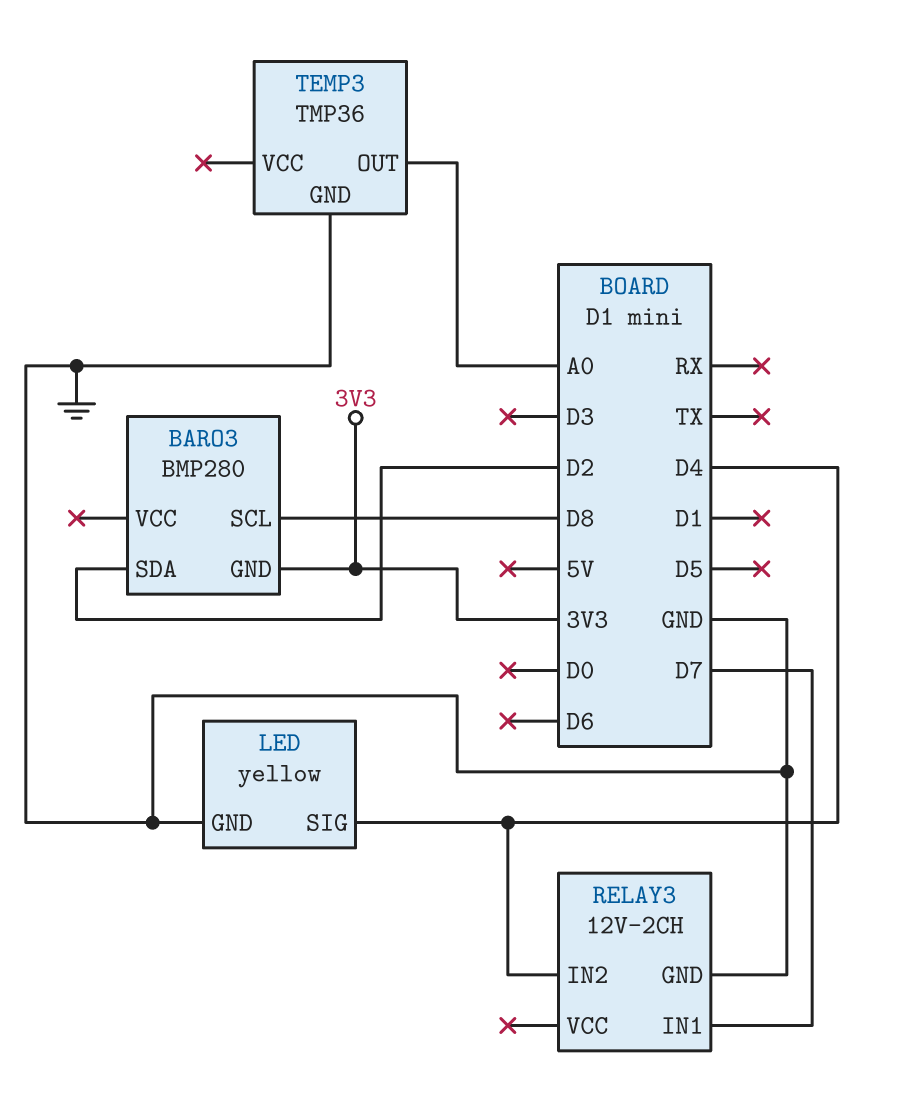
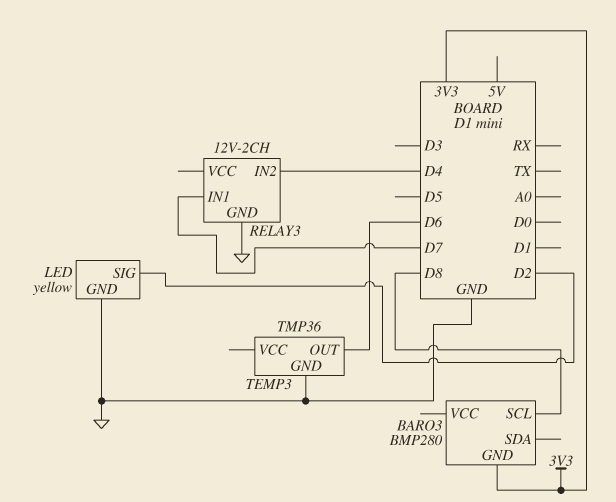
BARO3 pin SDA: D2 -> none
LED pin SIG: D4 -> D2
TEMP3 pin OUT: A0 -> D6

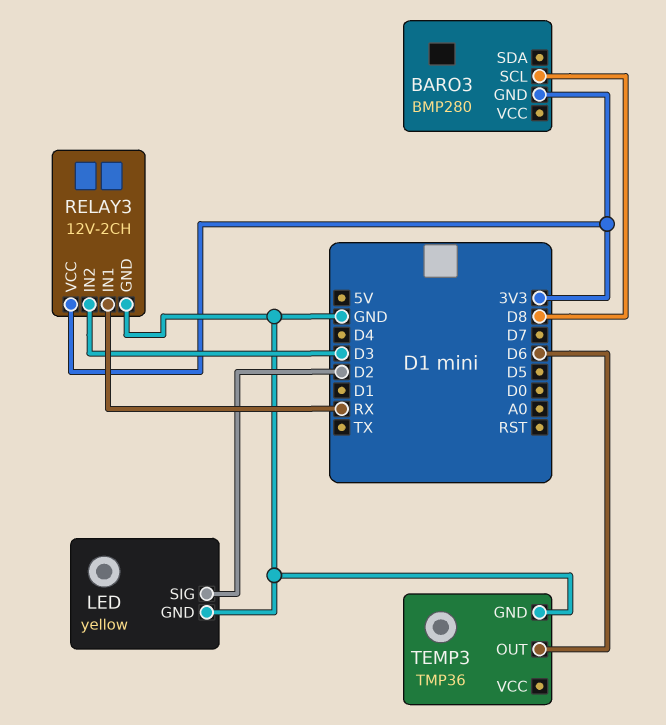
RELAY3 pin IN1: D7 -> RX
RELAY3 pin IN2: D4 -> D3
RELAY3 pin VCC: none -> 3V3

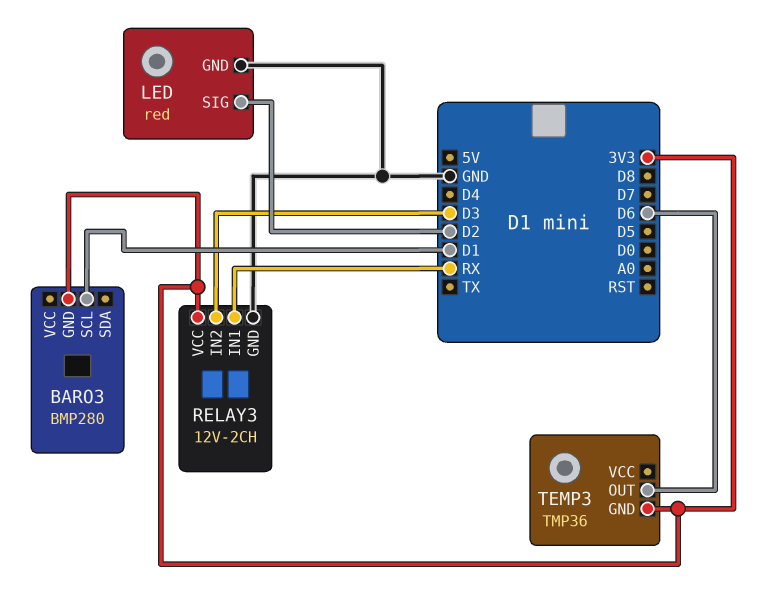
BARO3 pin SCL: D8 -> D1
LED: yellow -> red
TEMP3 pin GND: GND -> 3V3

